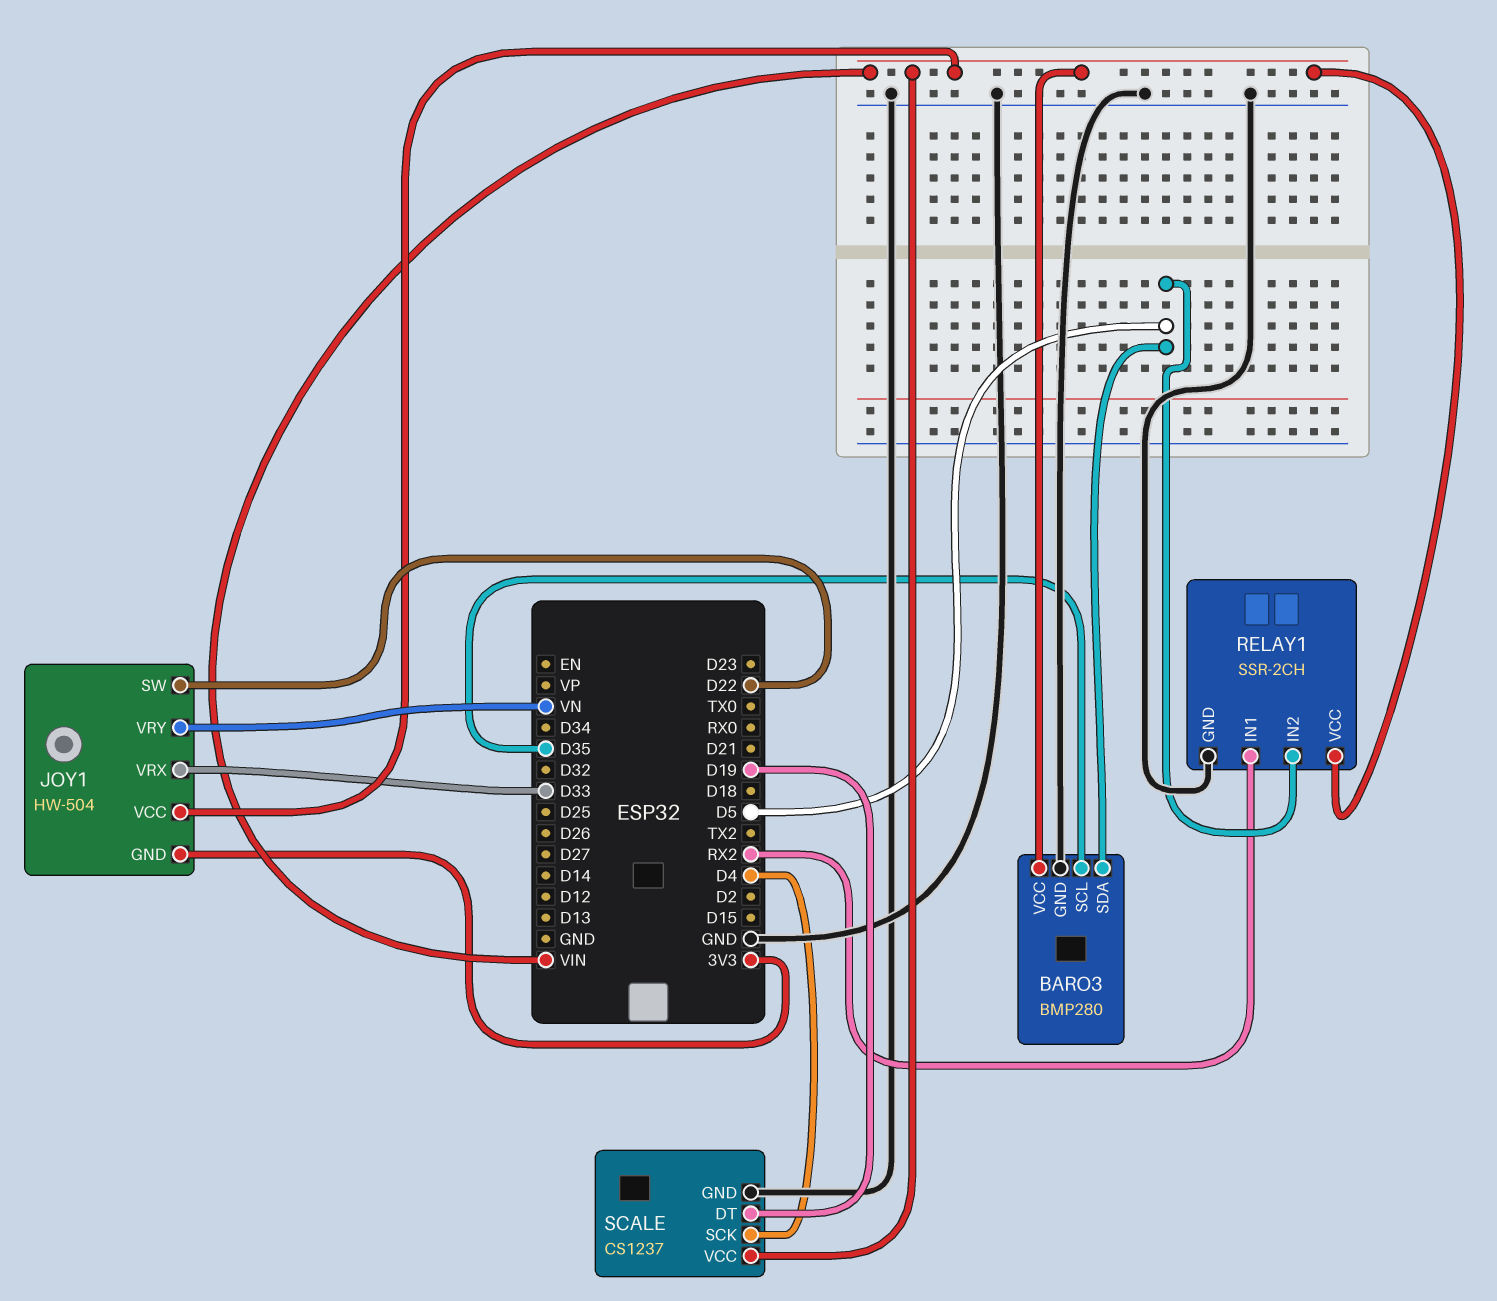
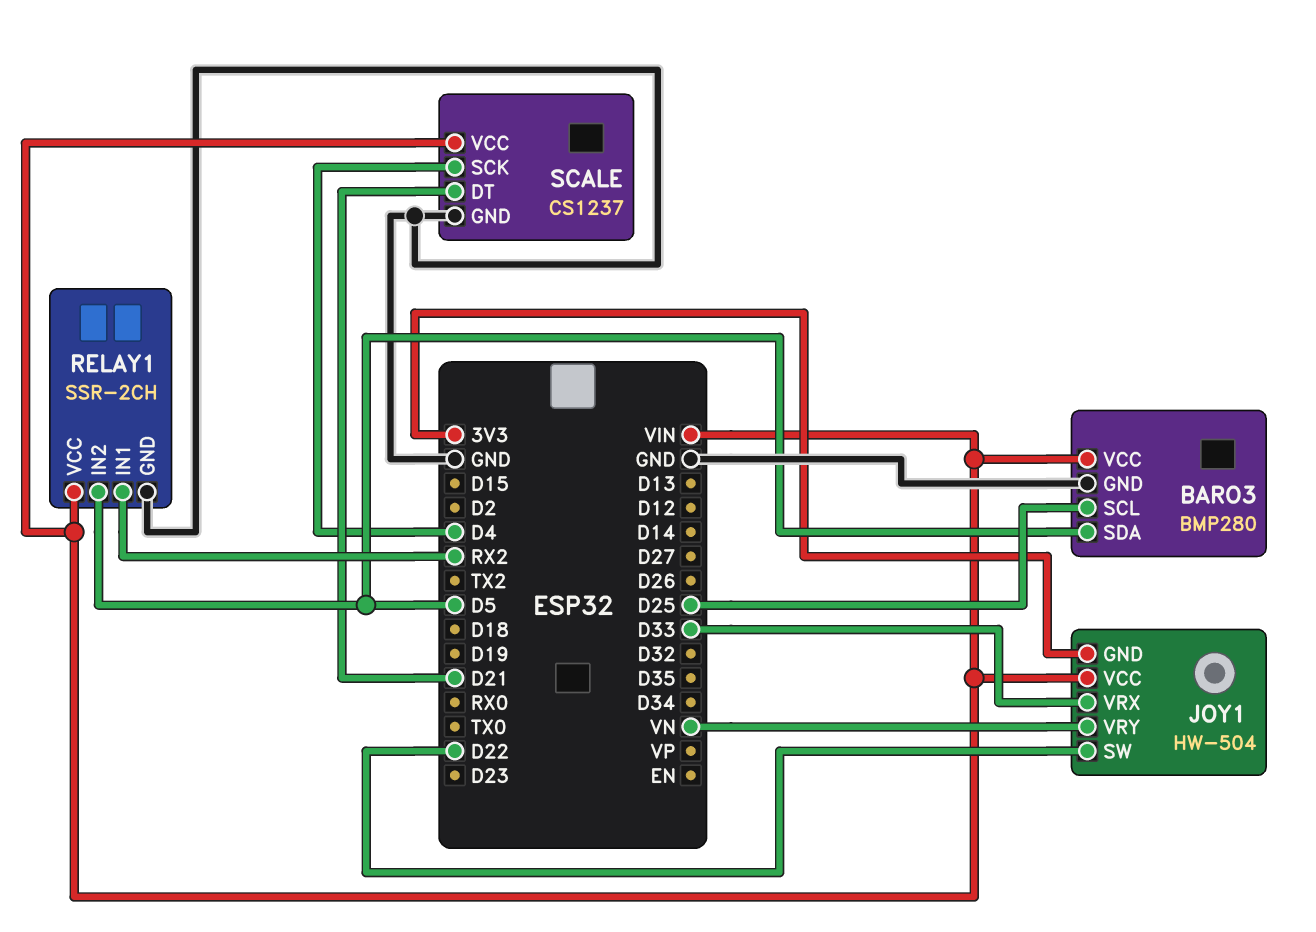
BARO3 pin SCL: D35 -> D25
SCALE pin DT: D19 -> D21

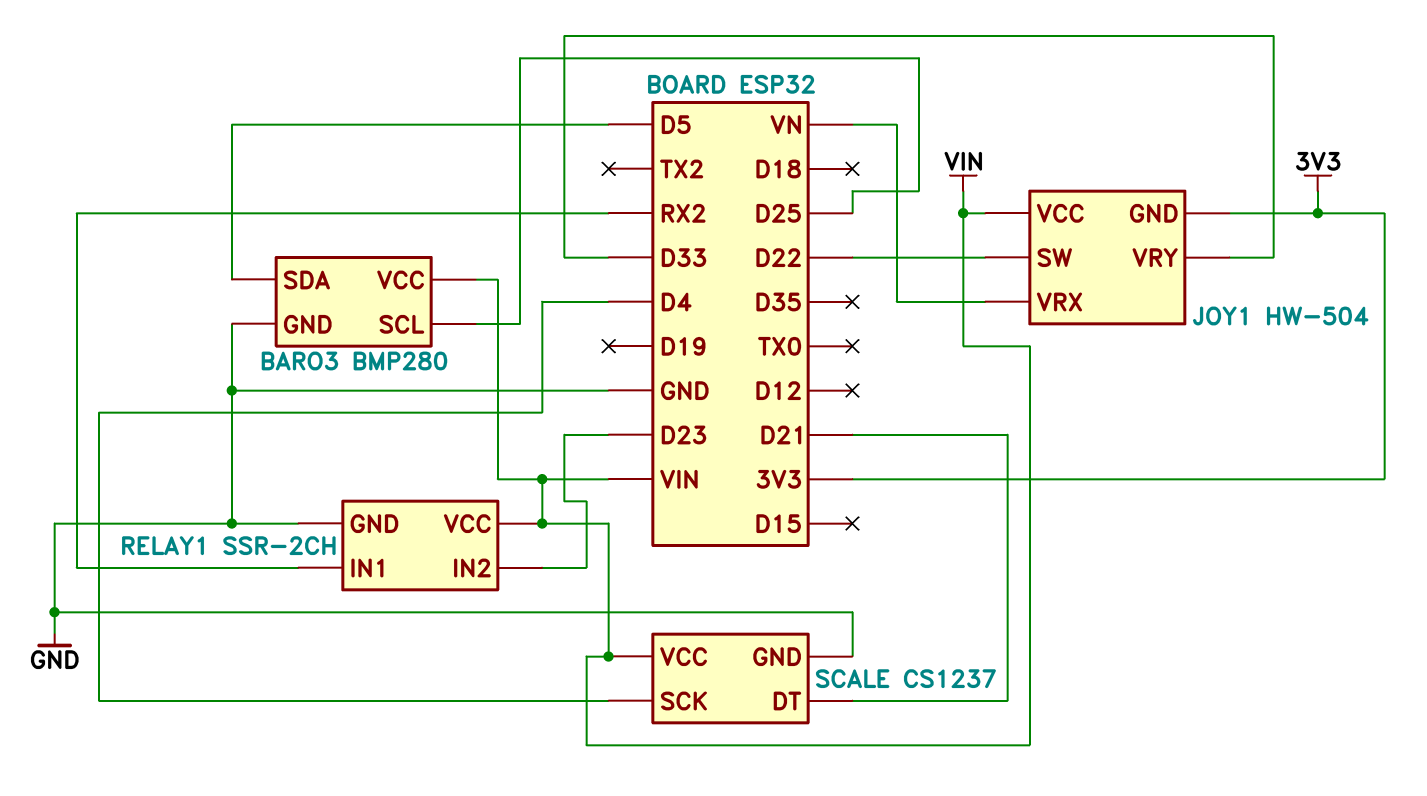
JOY1 pin VRX: D33 -> VN
JOY1 pin VRY: VN -> D33
RELAY1 pin IN2: D5 -> D23

